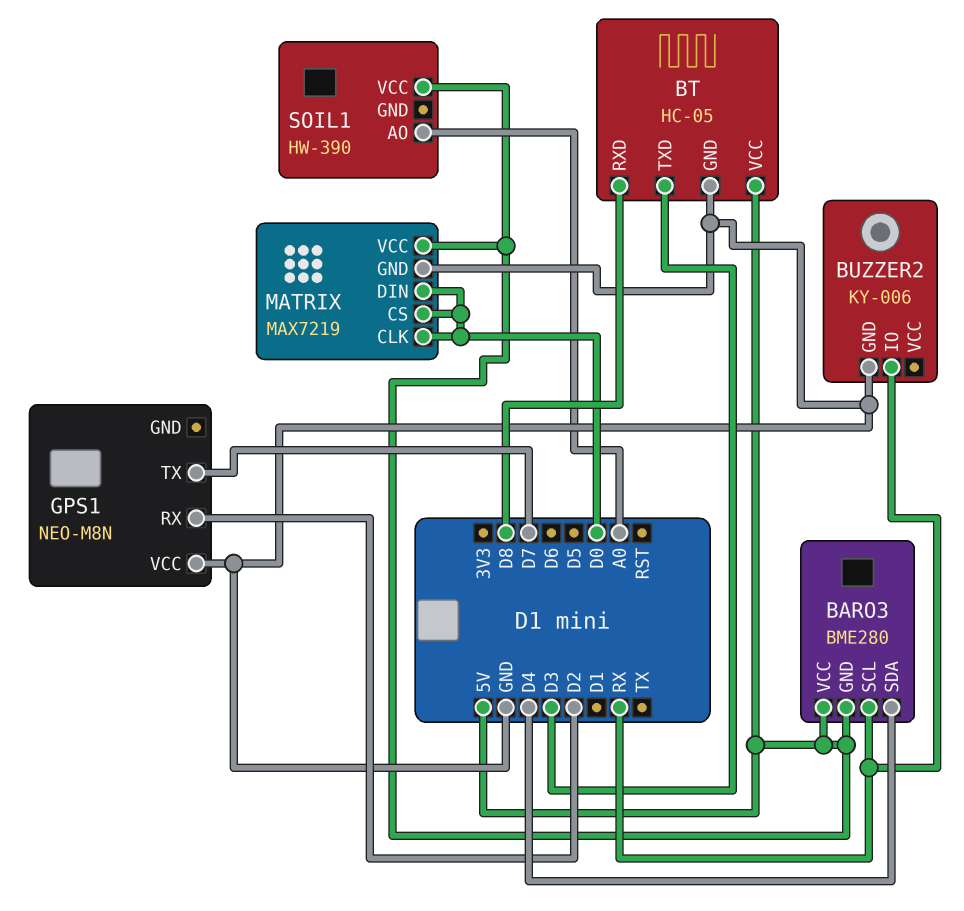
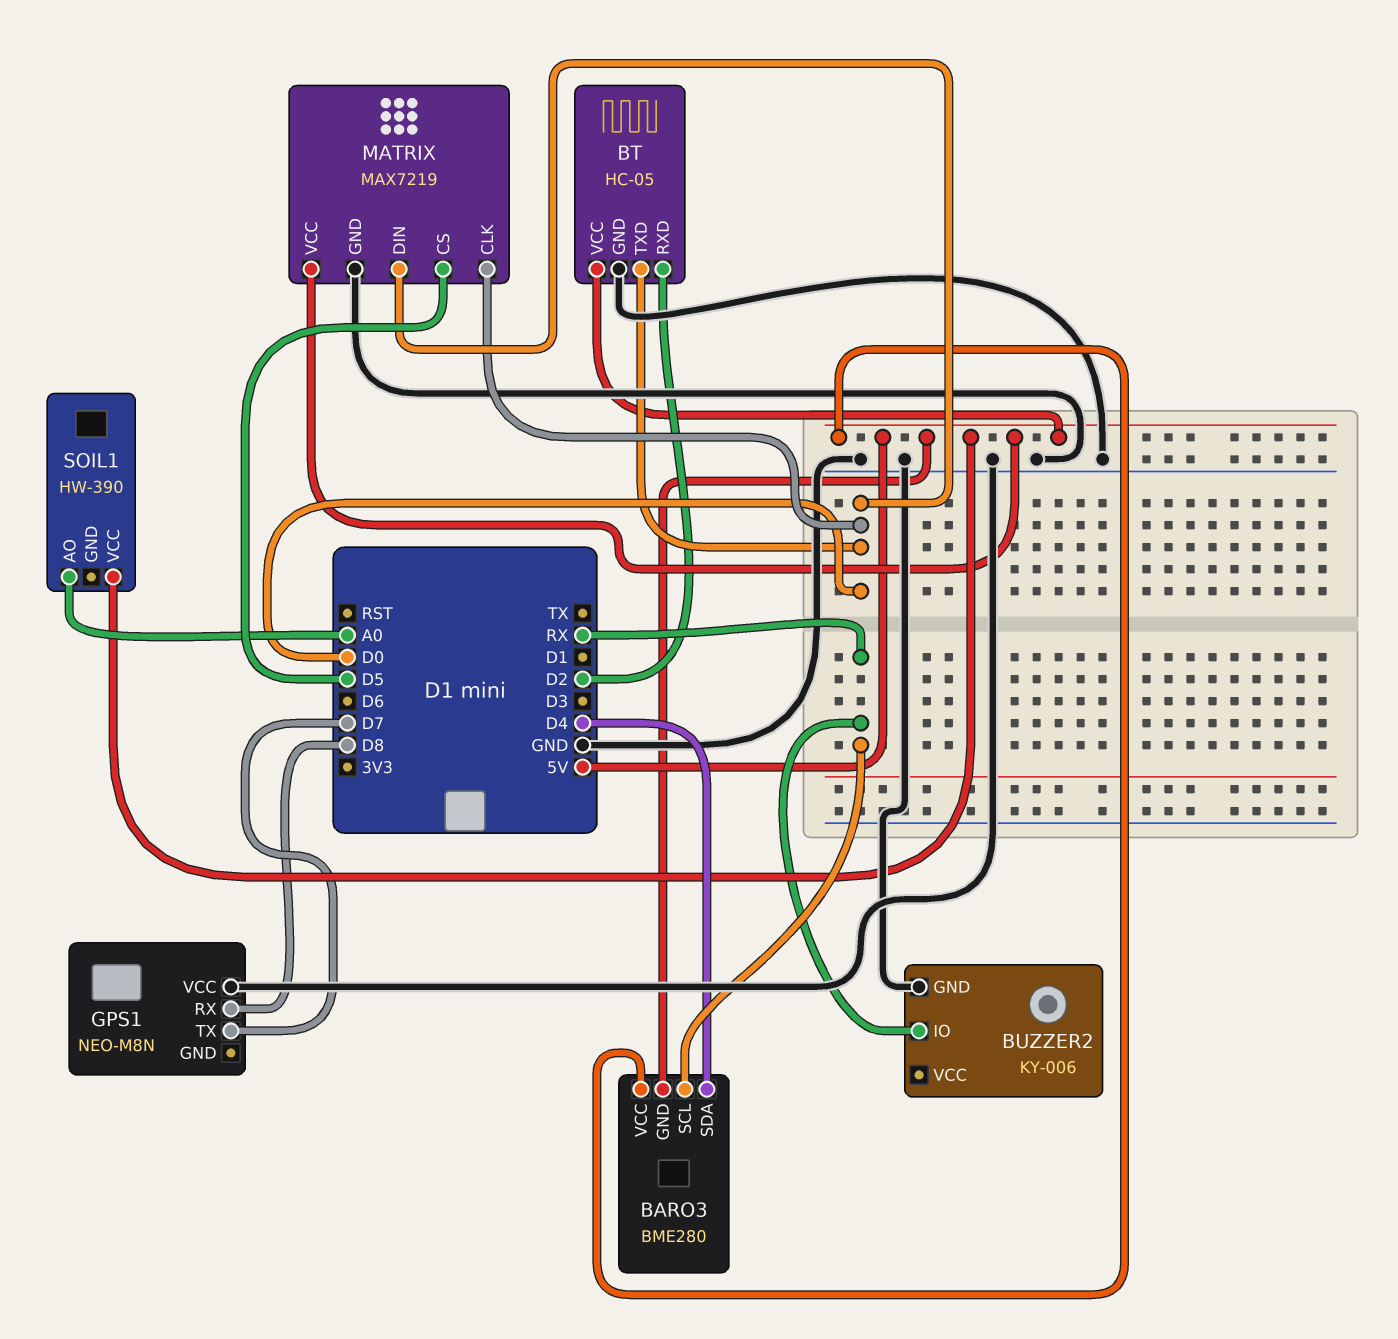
BT pin RXD: D8 -> D2
BT pin TXD: D3 -> D0
GPS1 pin RX: D2 -> D8
MATRIX pin CS: D0 -> D5

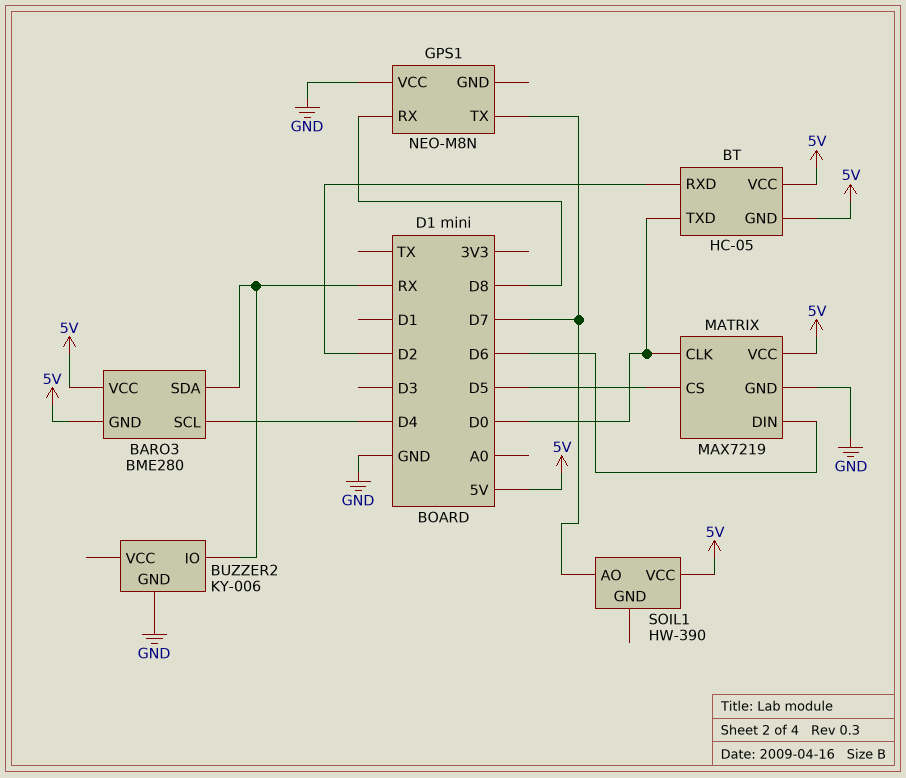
BARO3 pin SCL: RX -> D4
BARO3 pin SDA: D4 -> RX
BT pin GND: GND -> 5V
MATRIX pin DIN: D0 -> D6
SOIL1 pin AO: A0 -> D7

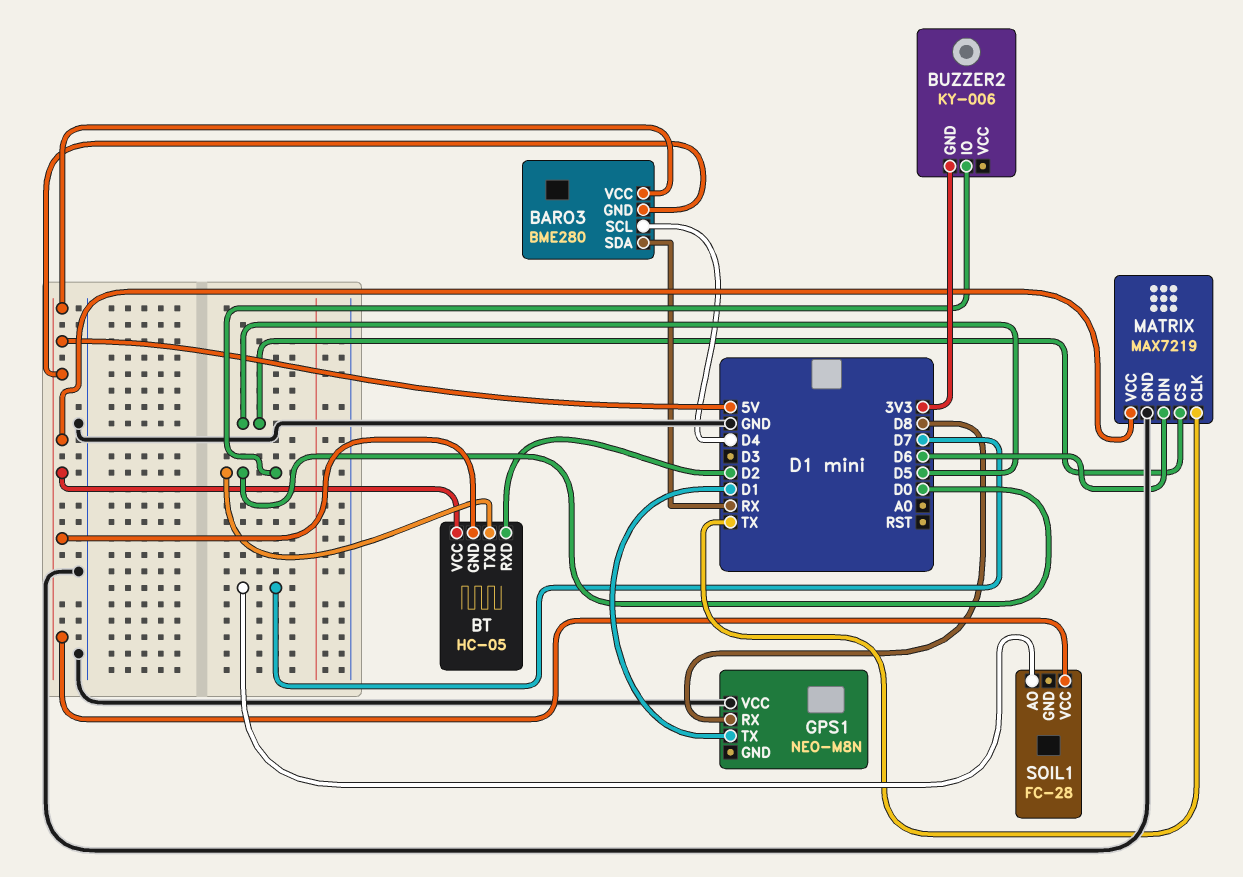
BUZZER2 pin GND: GND -> 3V3
BUZZER2 pin IO: RX -> D0
GPS1 pin TX: D7 -> D1
MATRIX pin CLK: D0 -> TX
SOIL1: HW-390 -> FC-28

